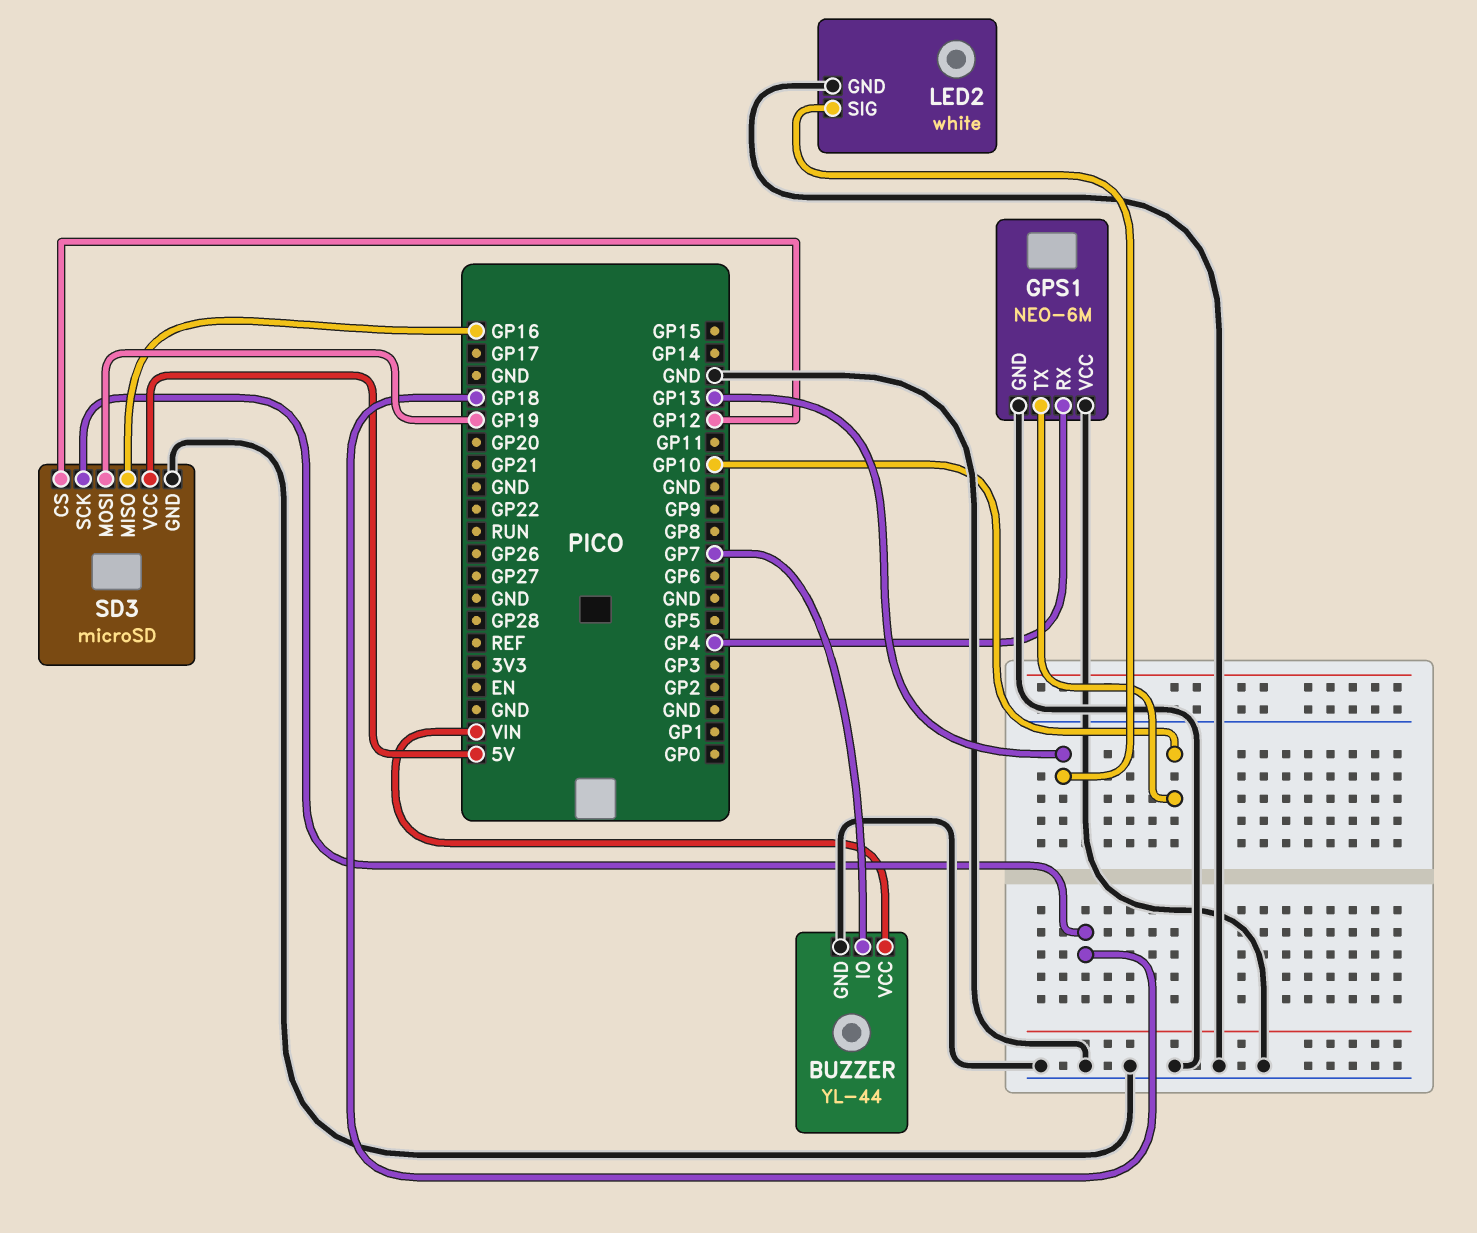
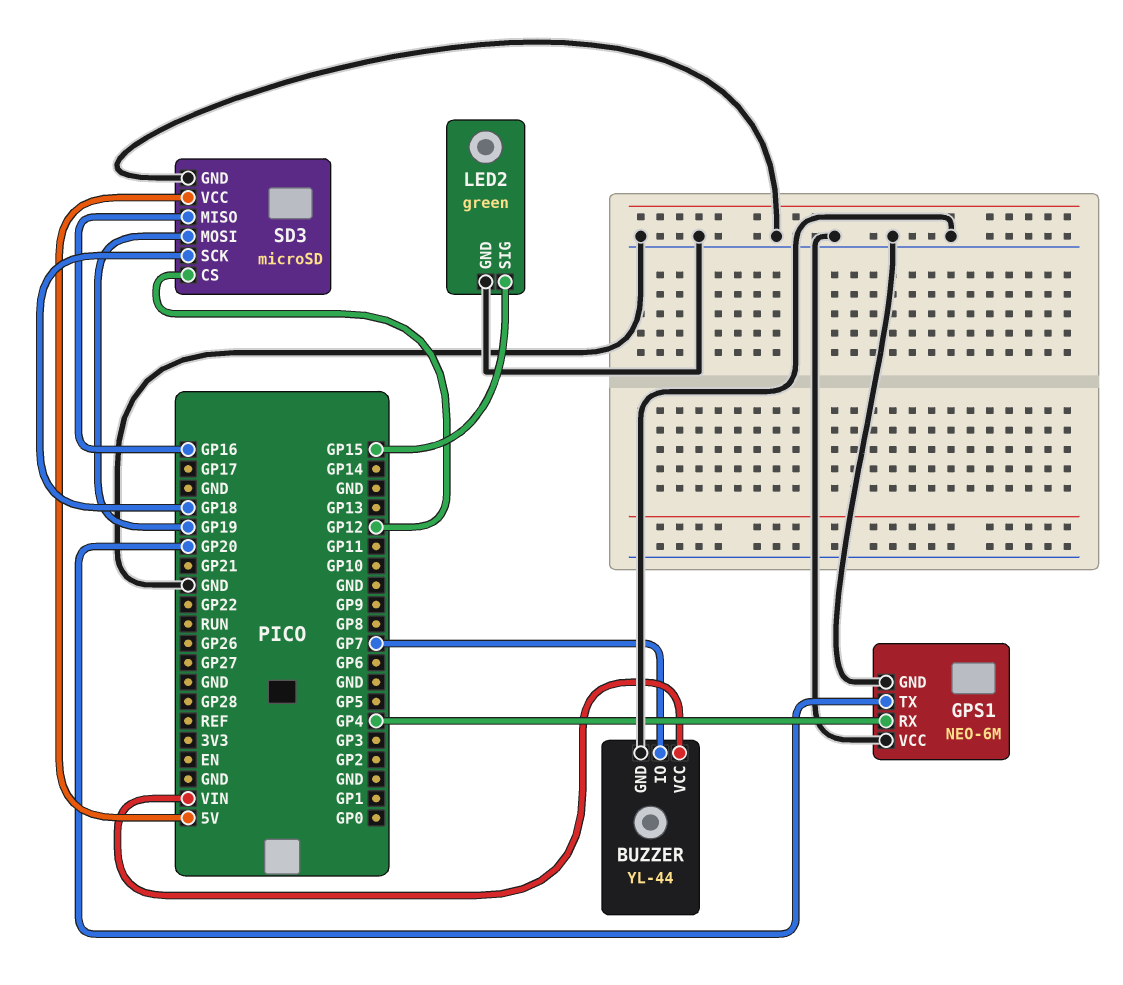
GPS1 pin TX: GP10 -> GP20
LED2: white -> green
LED2 pin SIG: GP13 -> GP15

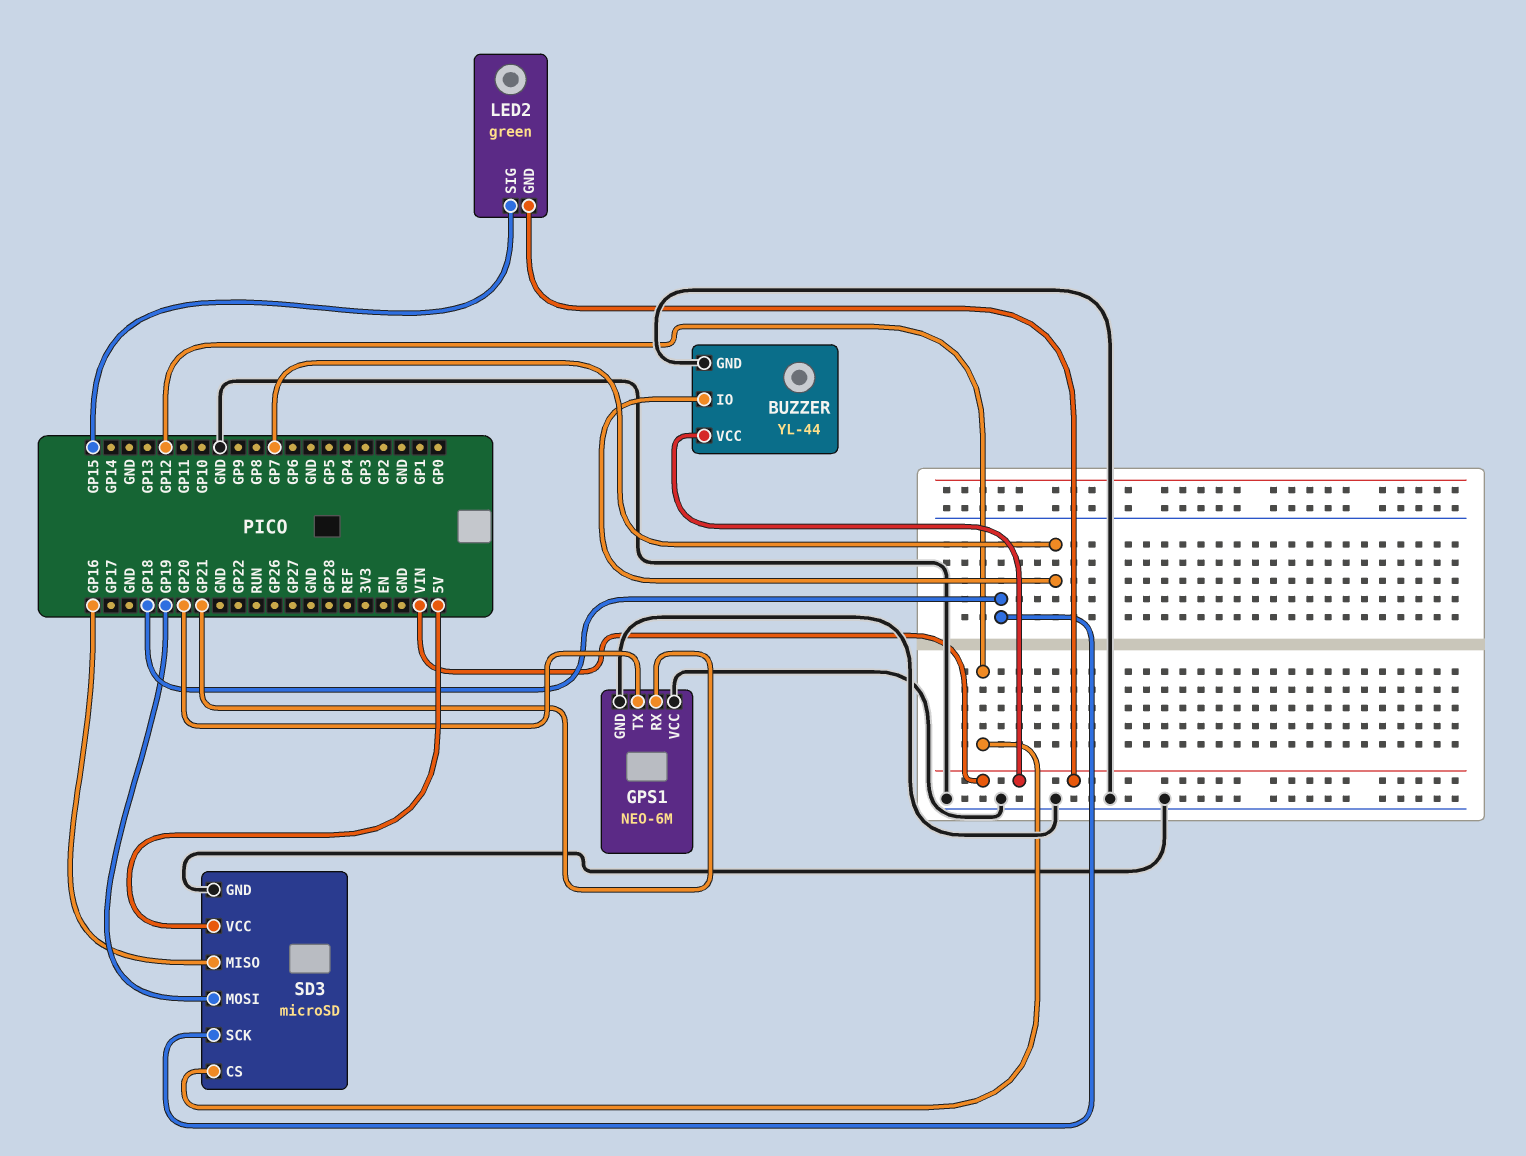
GPS1 pin RX: GP4 -> GP21
LED2 pin GND: GND -> VIN

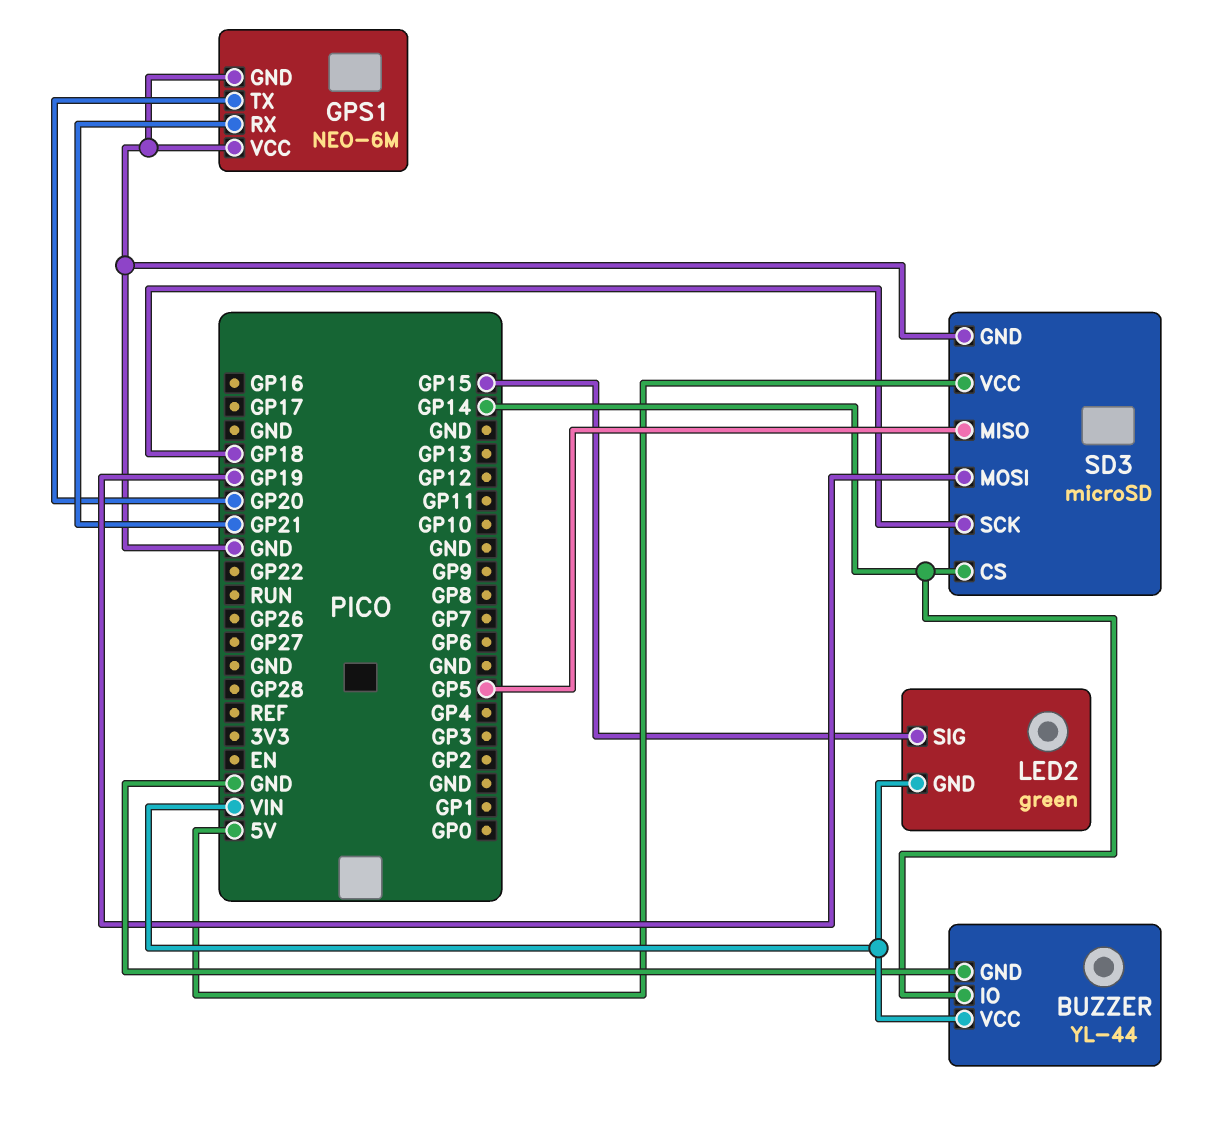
BUZZER pin IO: GP7 -> GP14
SD3 pin CS: GP12 -> GP14
SD3 pin MISO: GP16 -> GP5

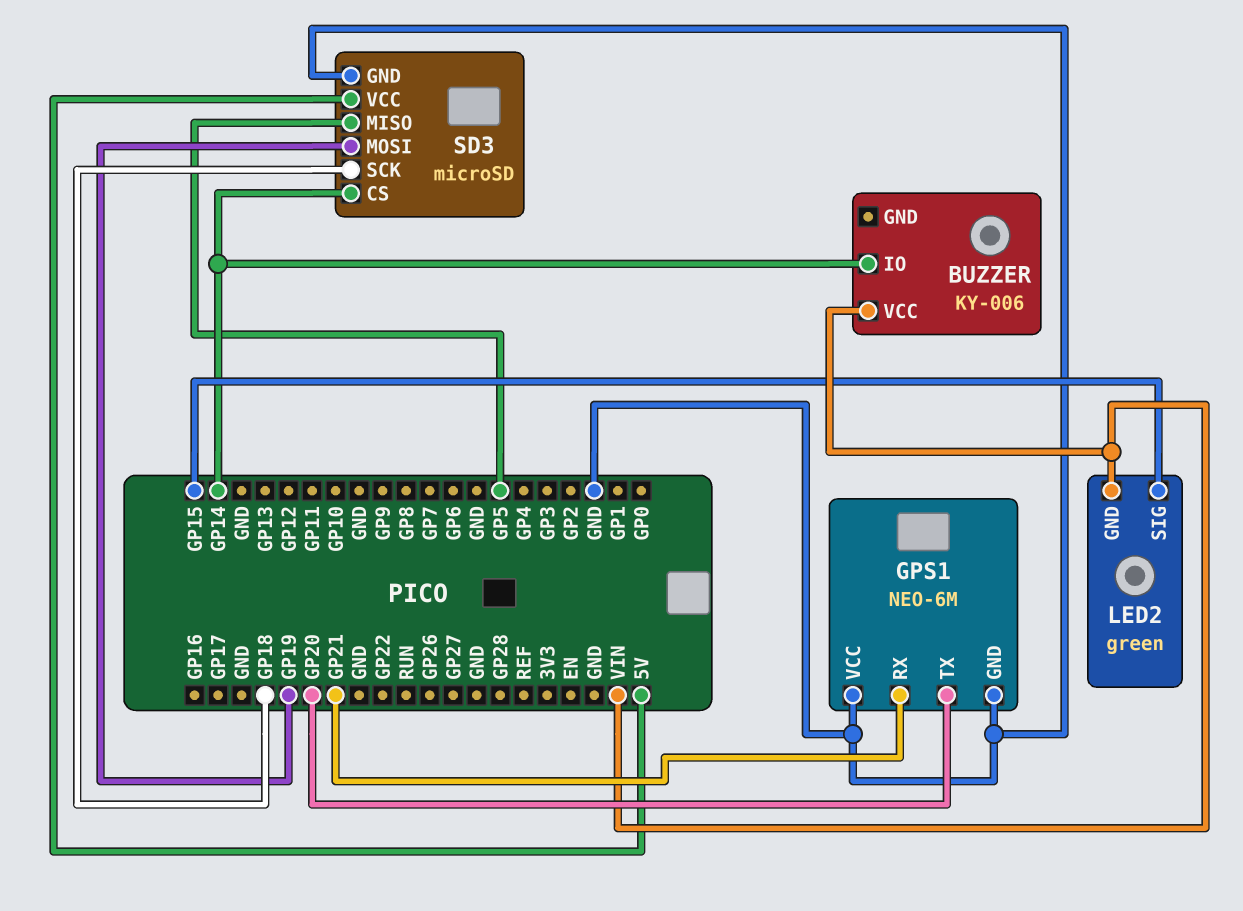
BUZZER: YL-44 -> KY-006
BUZZER pin GND: GND -> none

